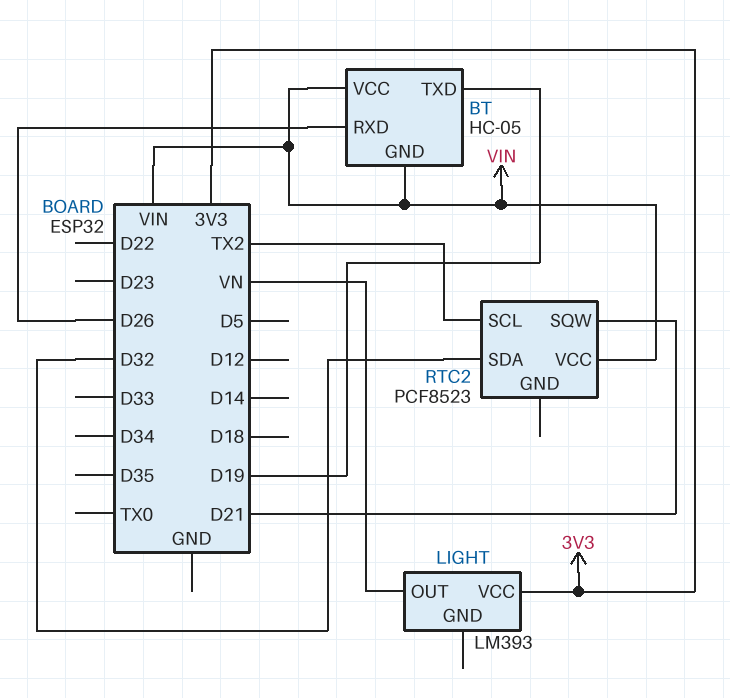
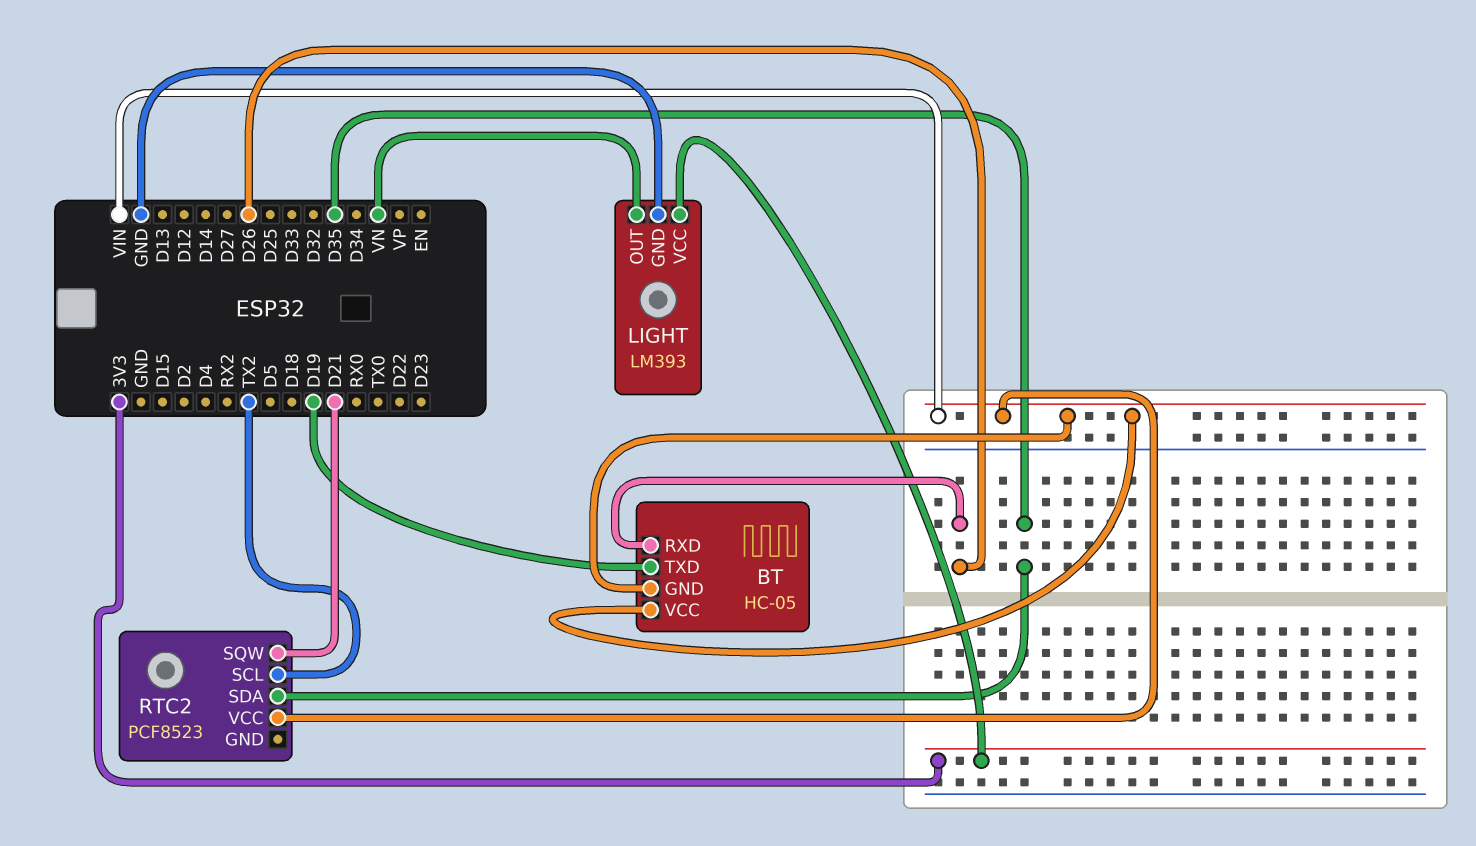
LIGHT pin GND: none -> GND
RTC2 pin SDA: D32 -> D35

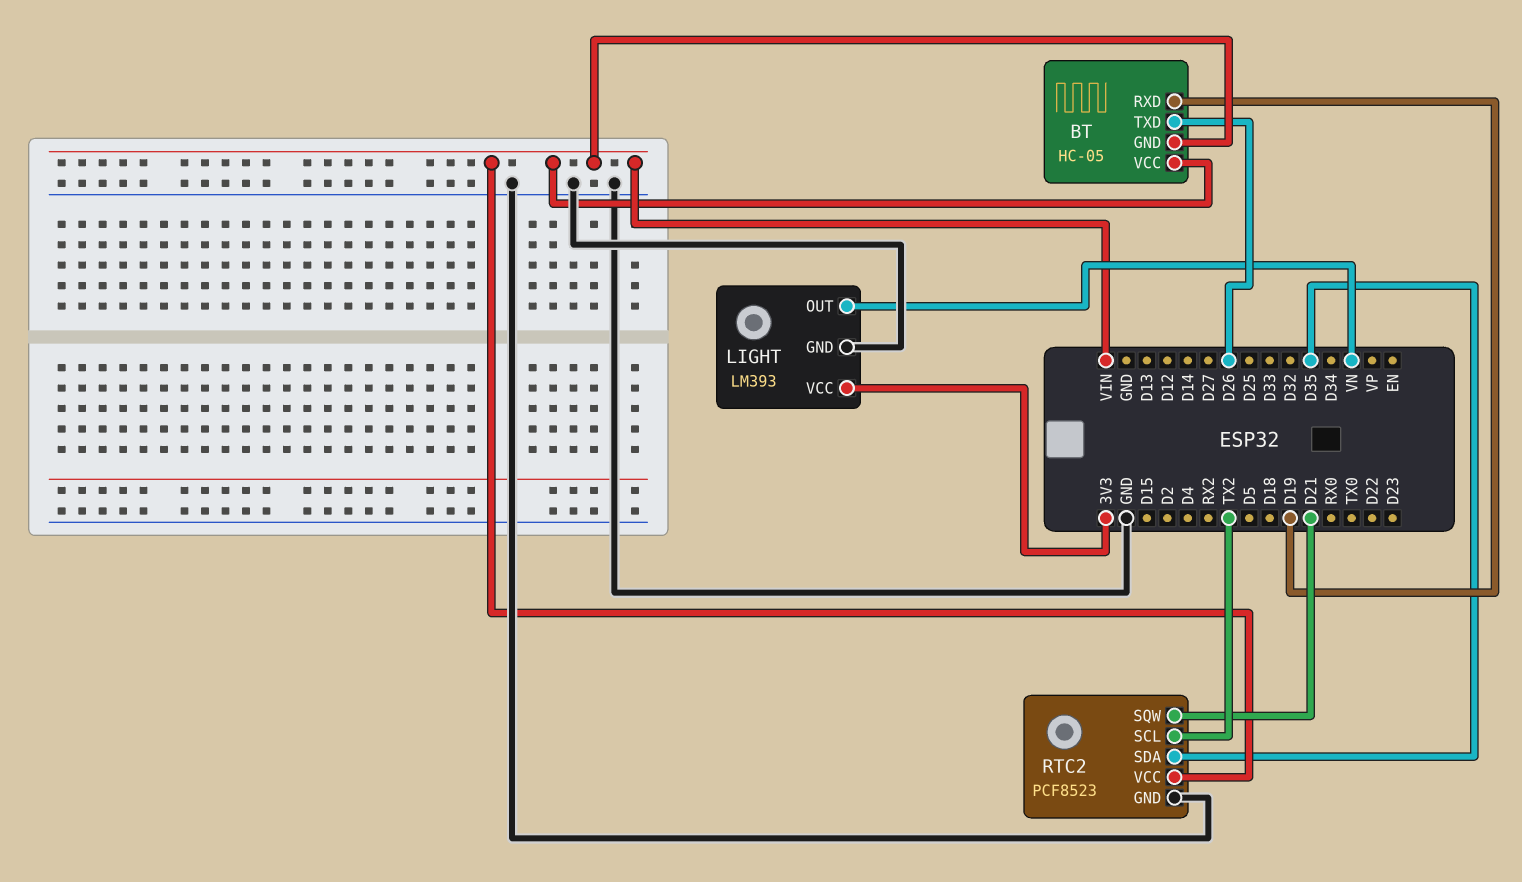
BT pin RXD: D26 -> D19
BT pin TXD: D19 -> D26
RTC2 pin GND: none -> GND

